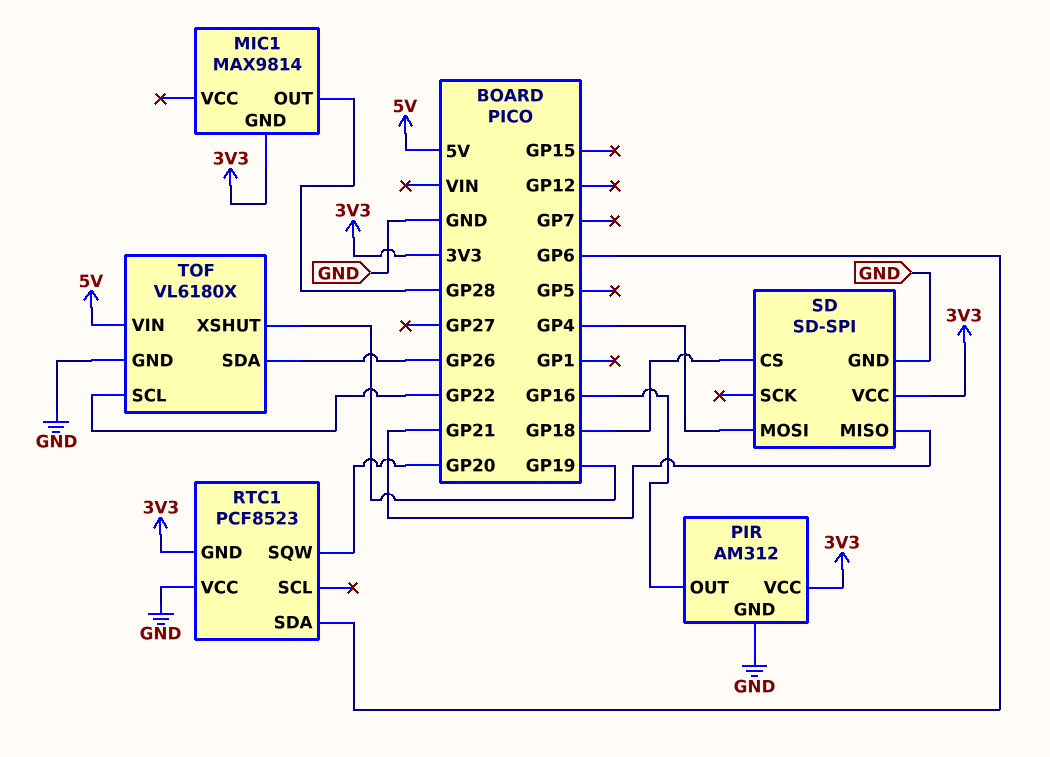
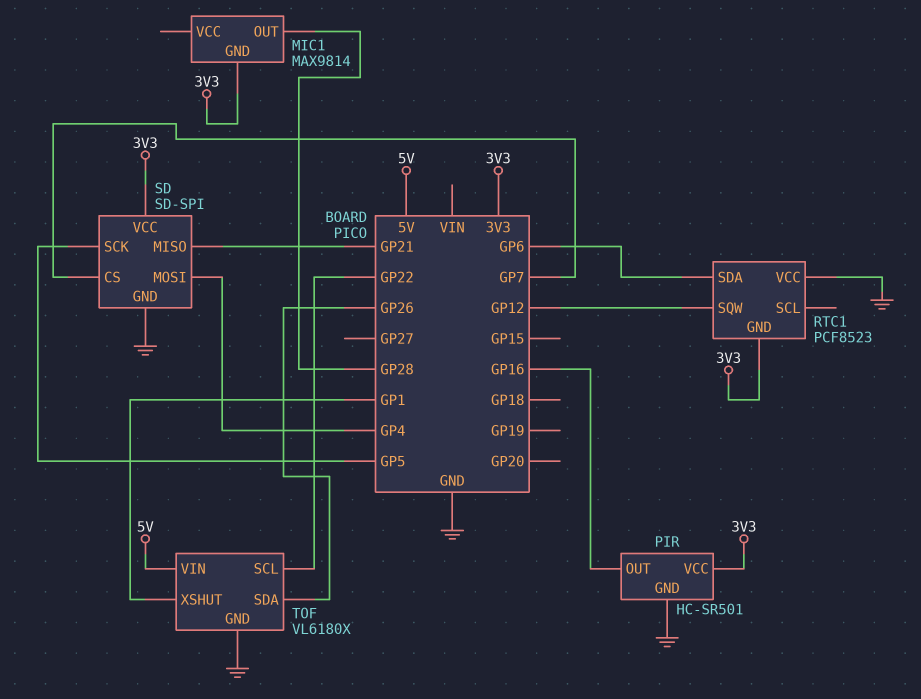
PIR: AM312 -> HC-SR501
RTC1 pin SQW: GP20 -> GP12
SD pin CS: GP18 -> GP7
SD pin SCK: none -> GP5
TOF pin XSHUT: GP19 -> GP1

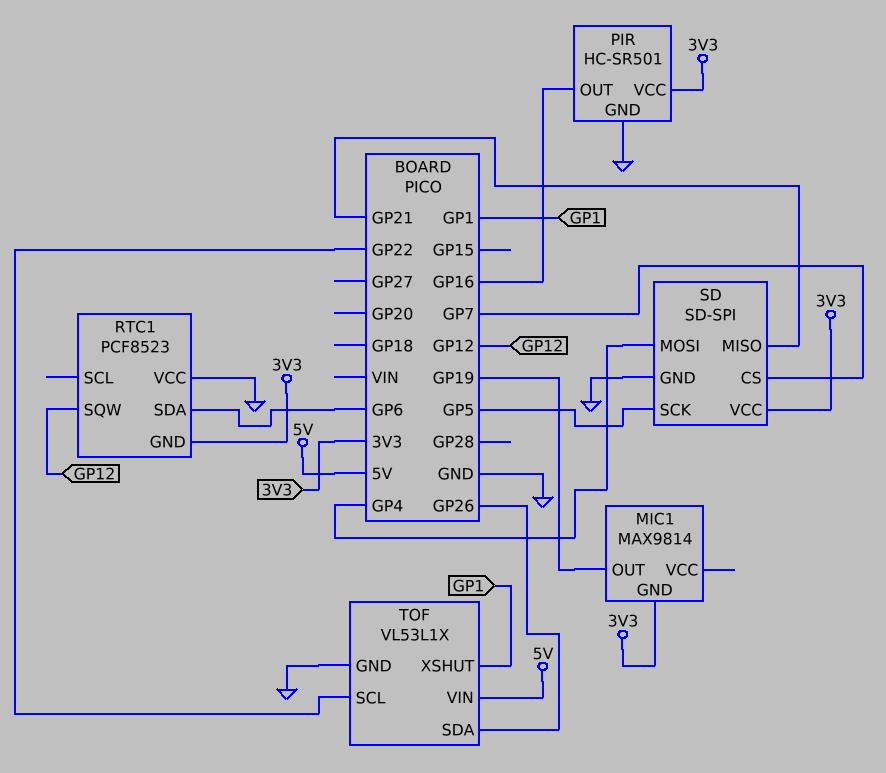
MIC1 pin OUT: GP28 -> GP19
TOF: VL6180X -> VL53L1X

